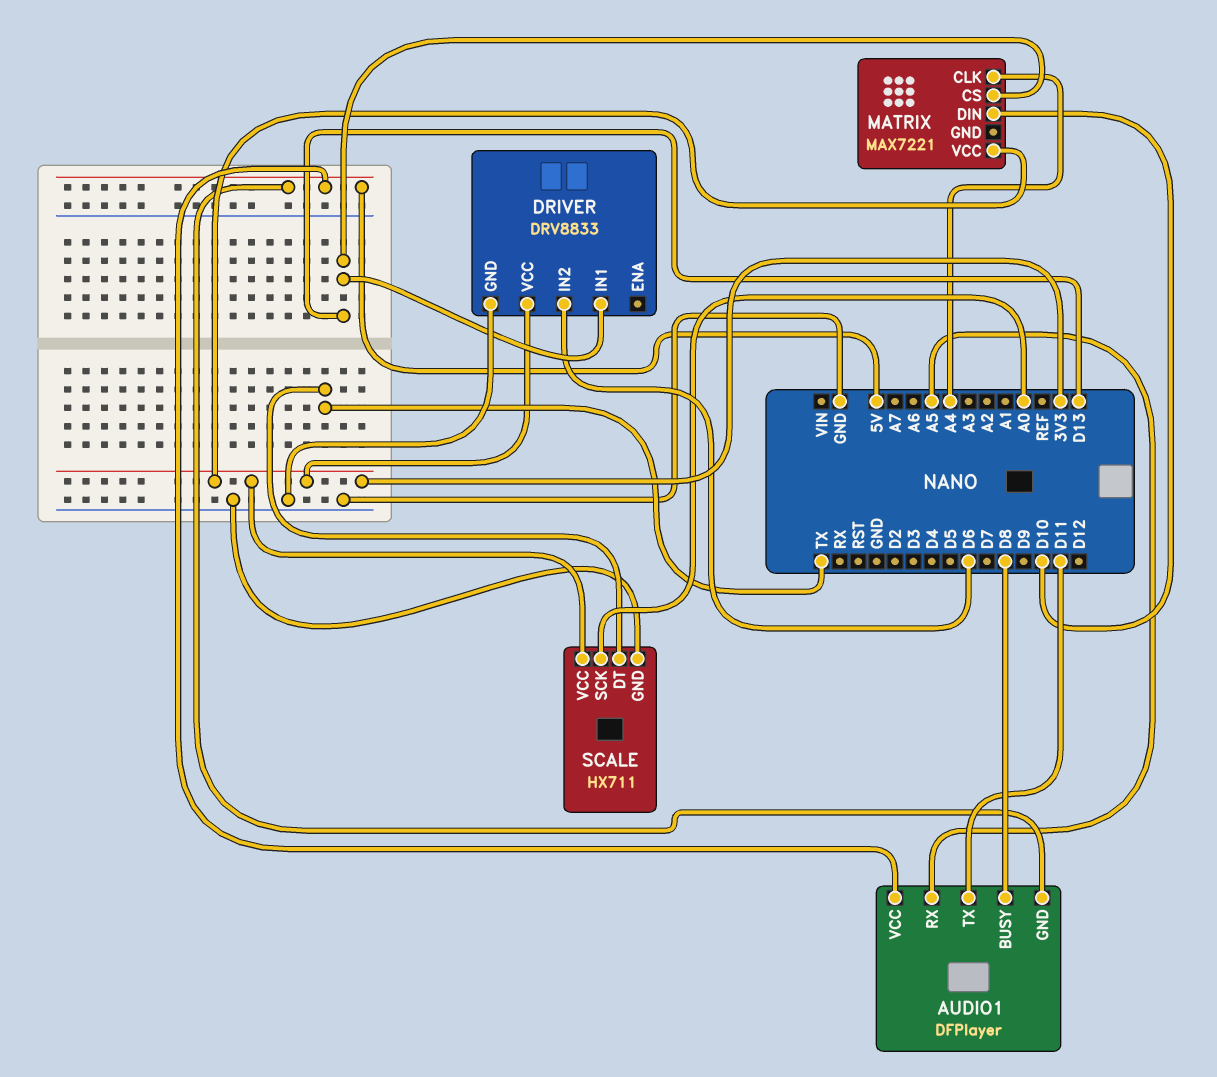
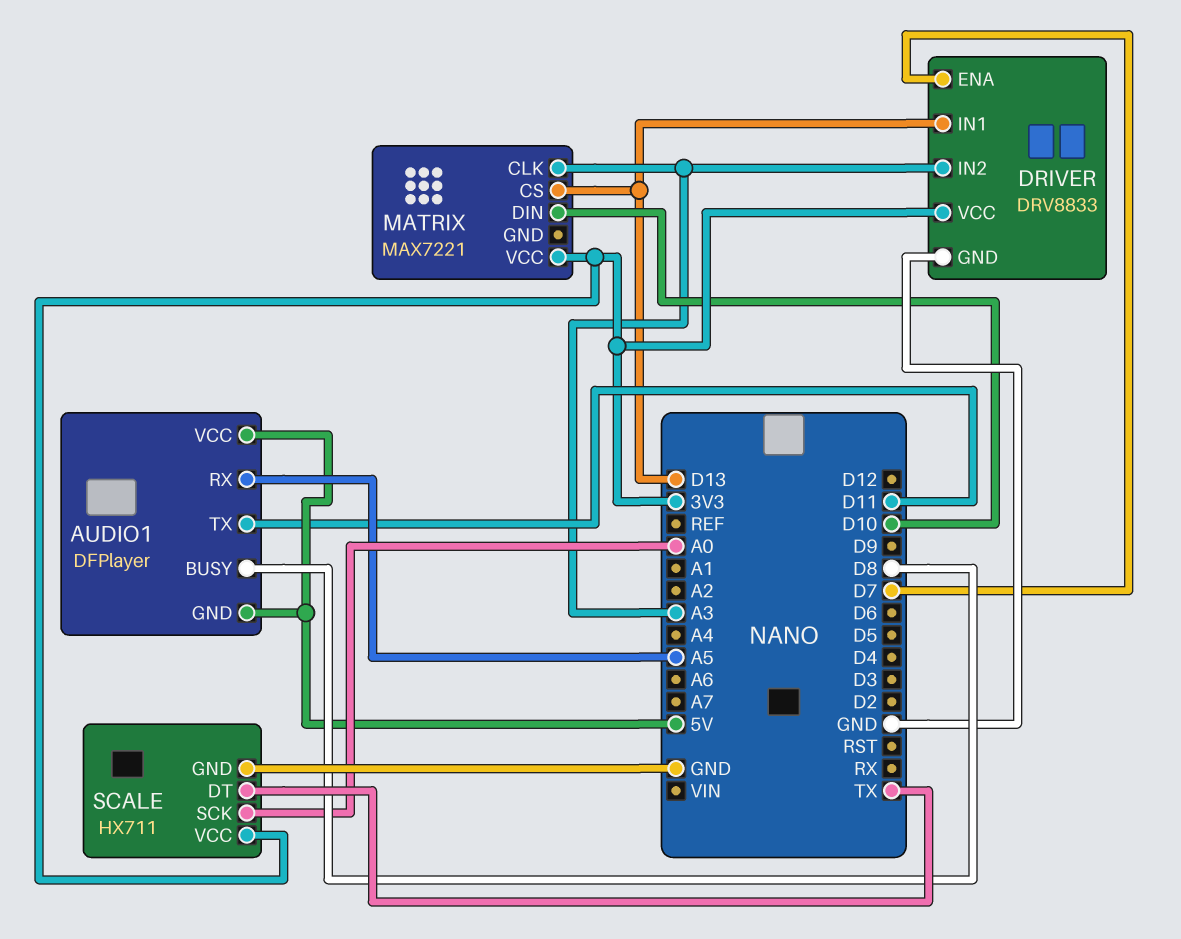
DRIVER pin ENA: none -> D7
DRIVER pin IN2: D6 -> A3
MATRIX pin CLK: A4 -> A3

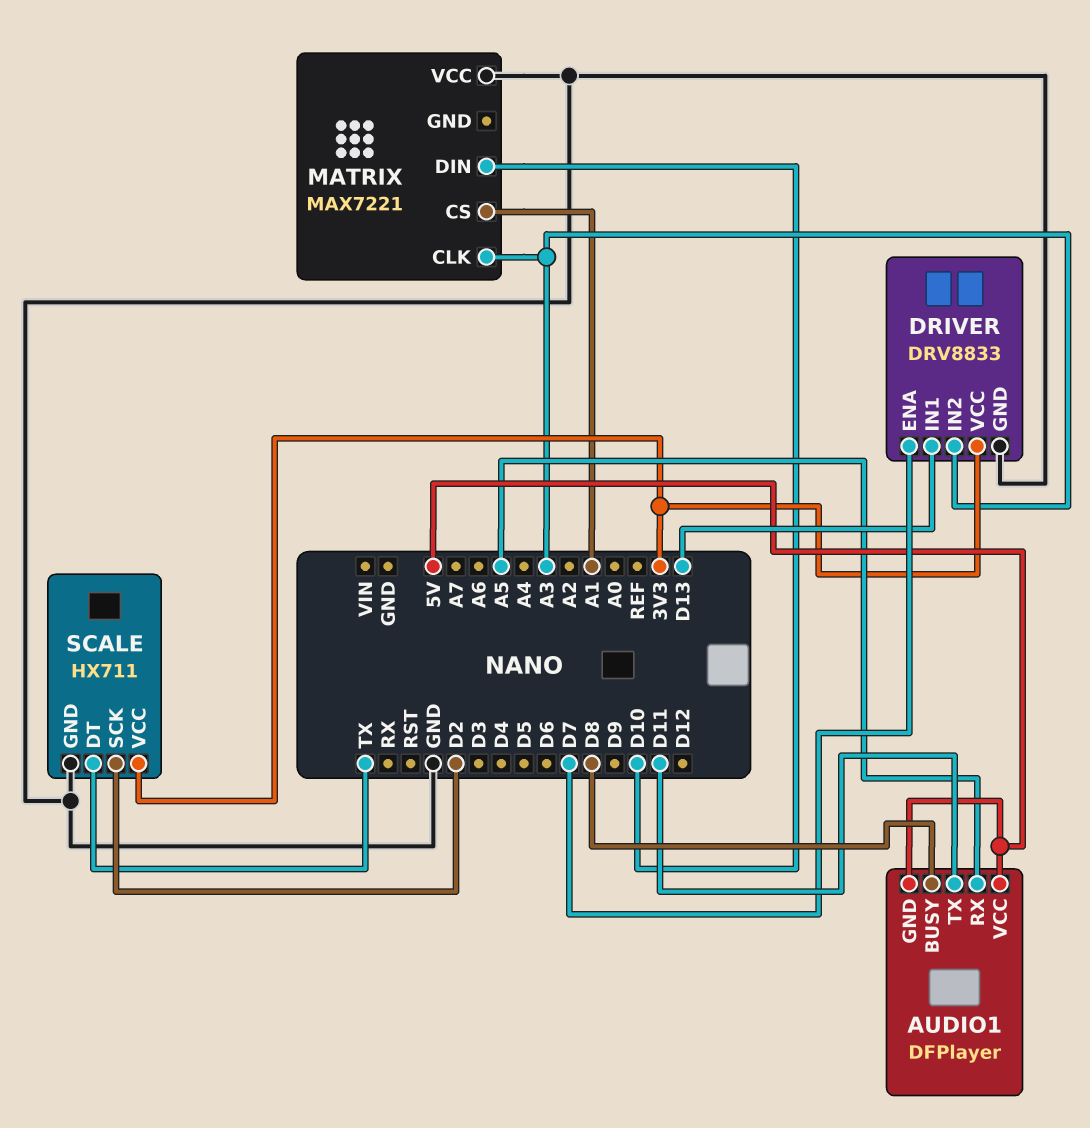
MATRIX pin CS: D13 -> A1
MATRIX pin VCC: 3V3 -> GND
SCALE pin SCK: A0 -> D2

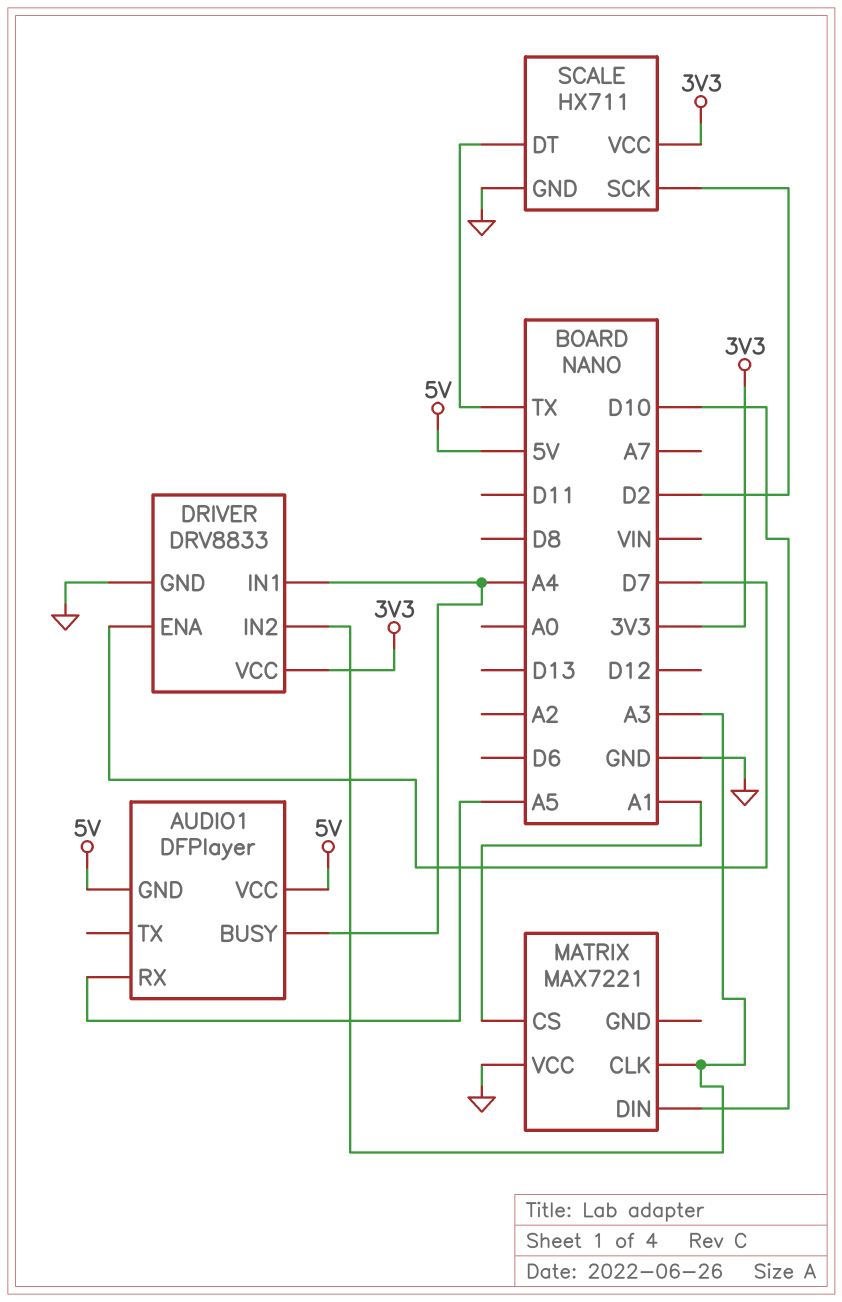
AUDIO1 pin BUSY: D8 -> A4
AUDIO1 pin TX: D11 -> none
DRIVER pin IN1: D13 -> A4

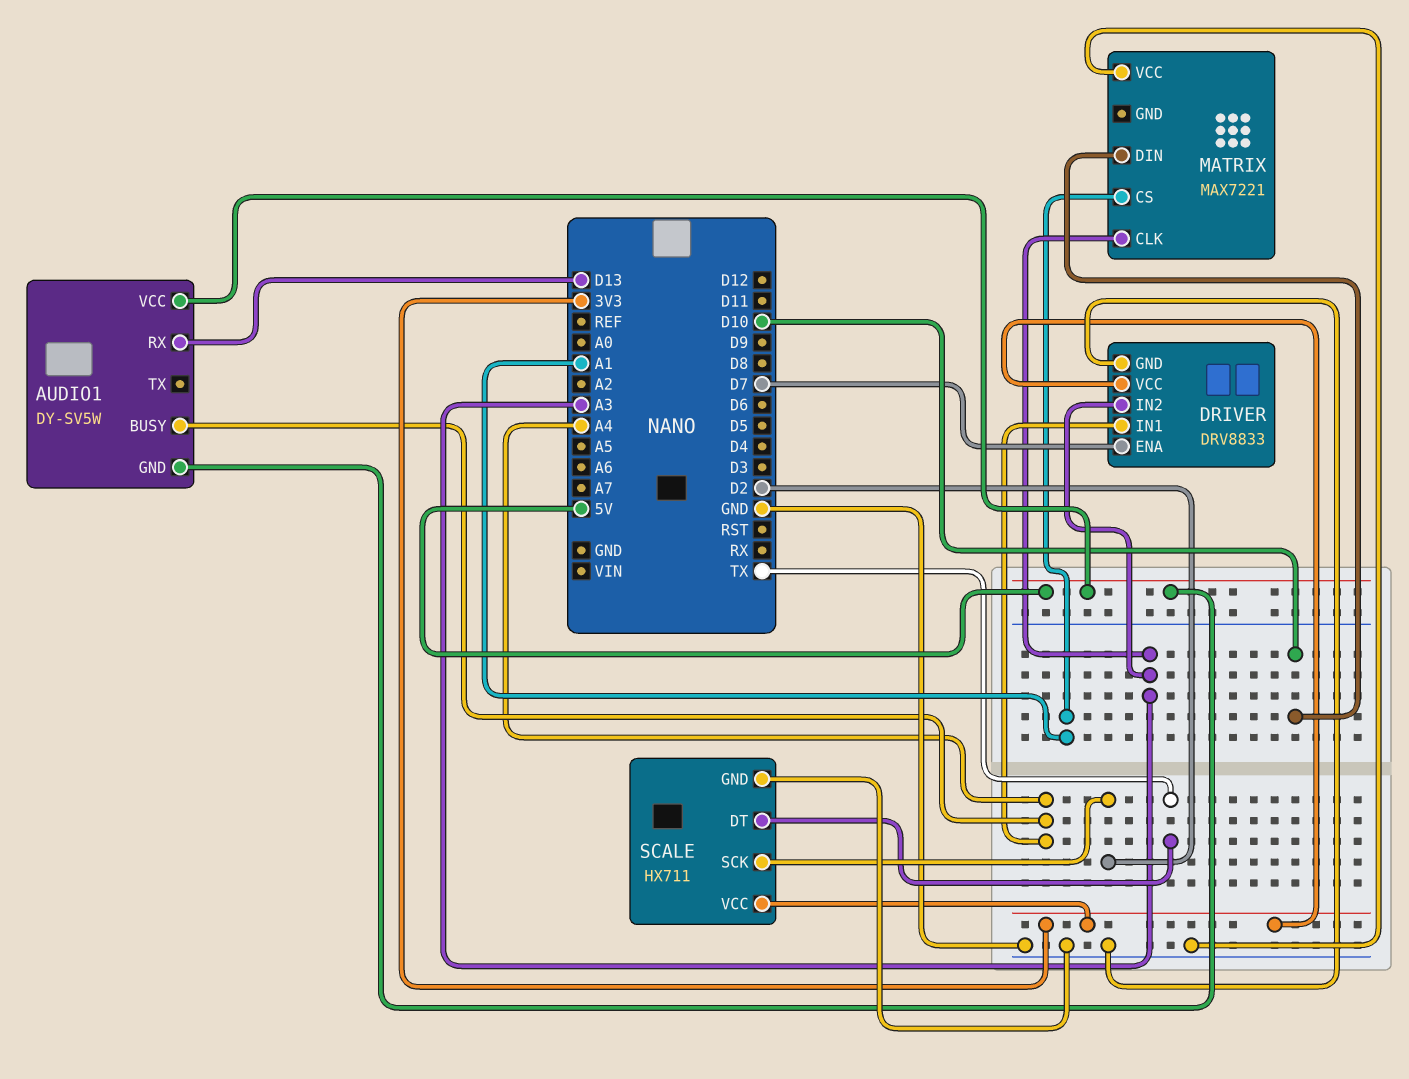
AUDIO1: DFPlayer -> DY-SV5W
AUDIO1 pin RX: A5 -> D13

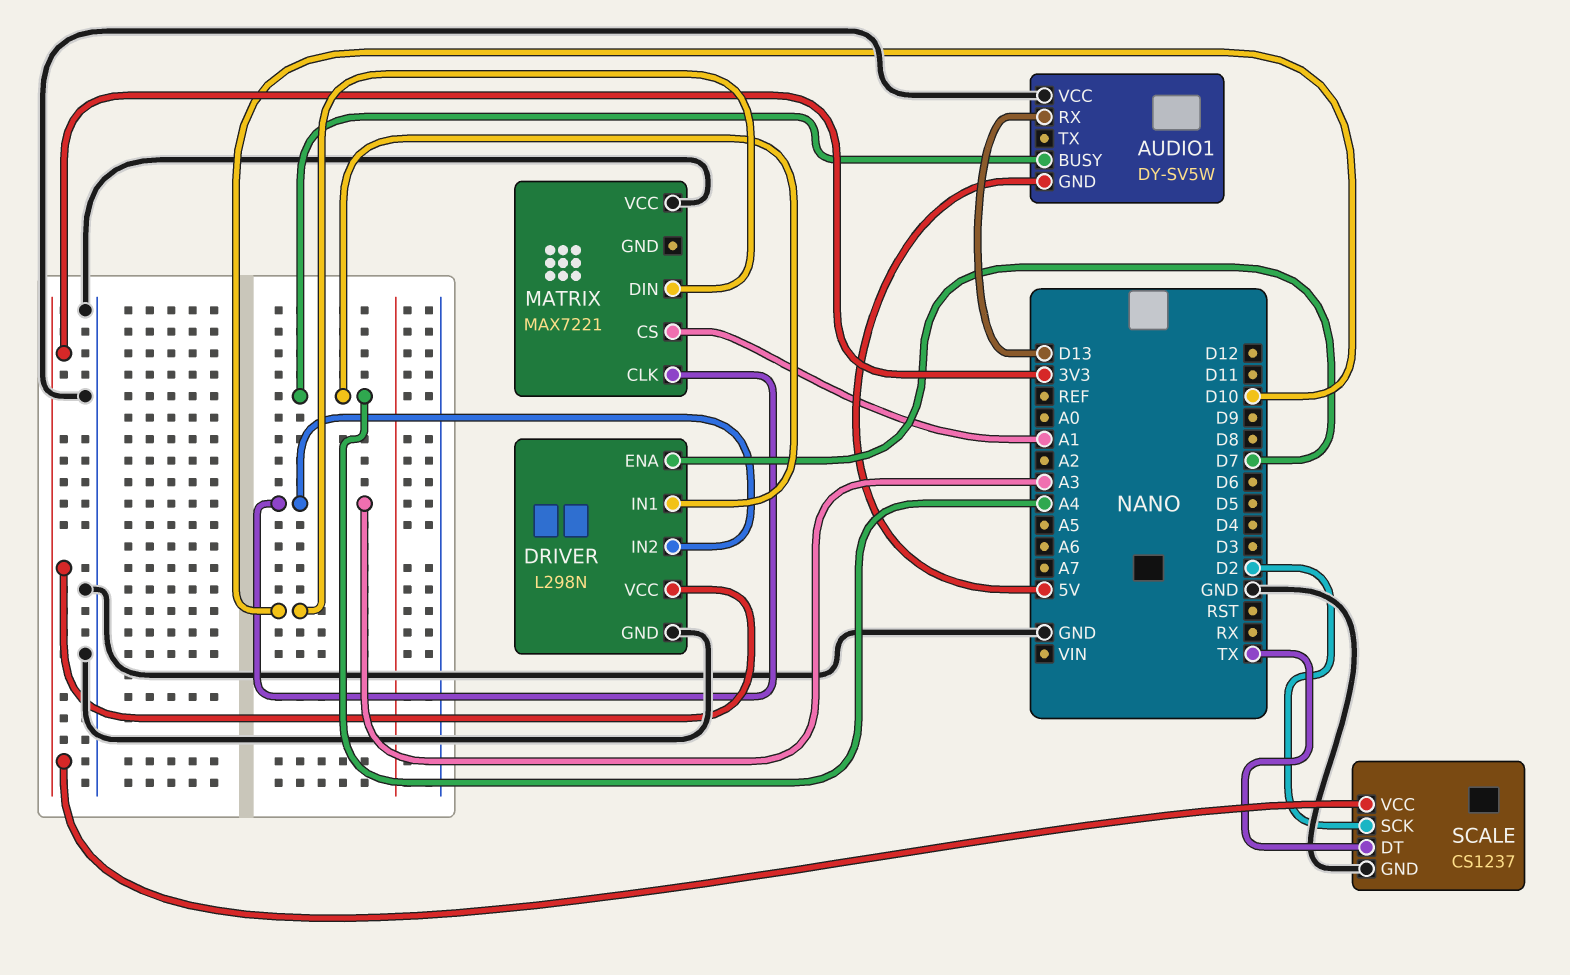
AUDIO1 pin VCC: 5V -> GND
DRIVER: DRV8833 -> L298N
SCALE: HX711 -> CS1237

